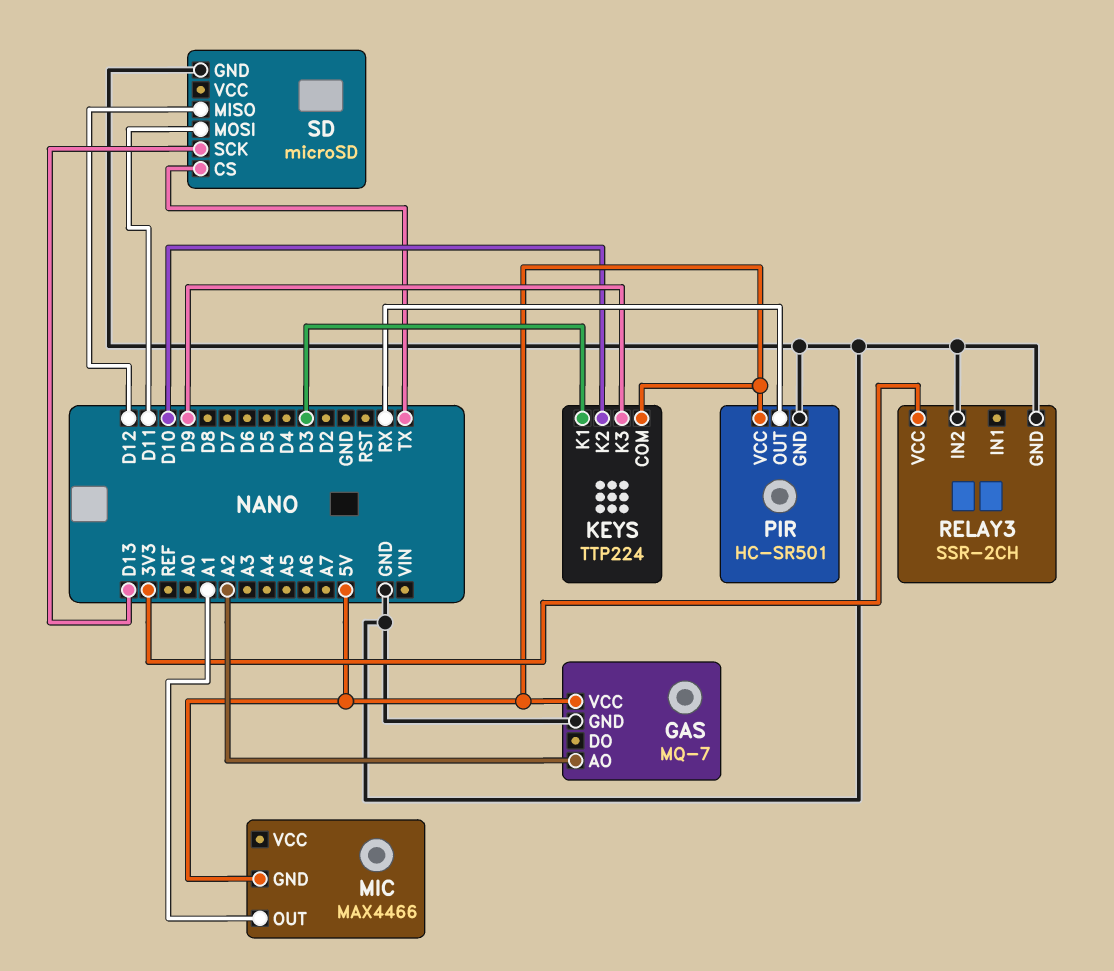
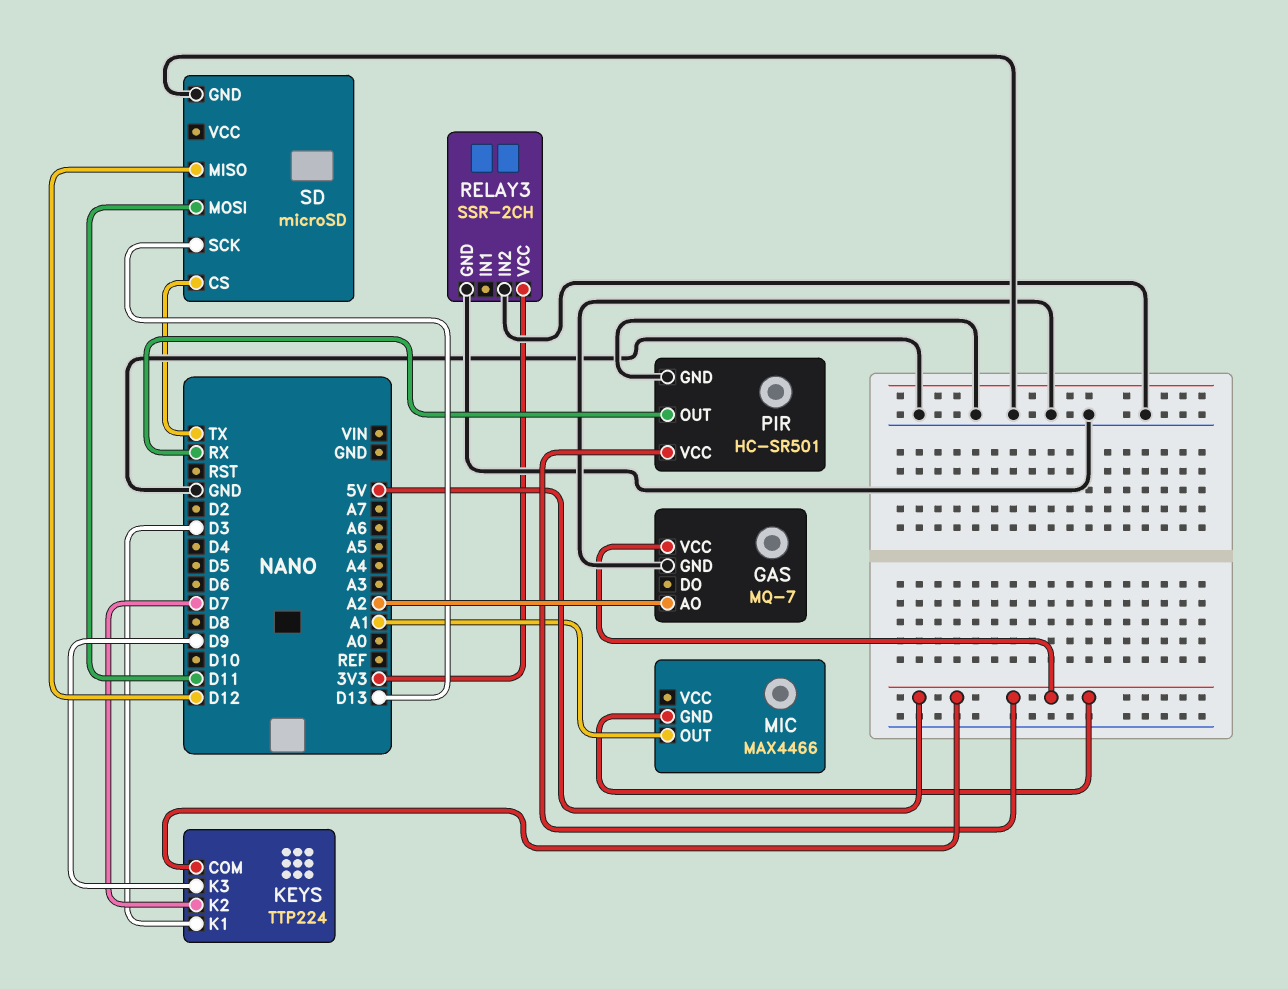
KEYS pin K2: D10 -> D7

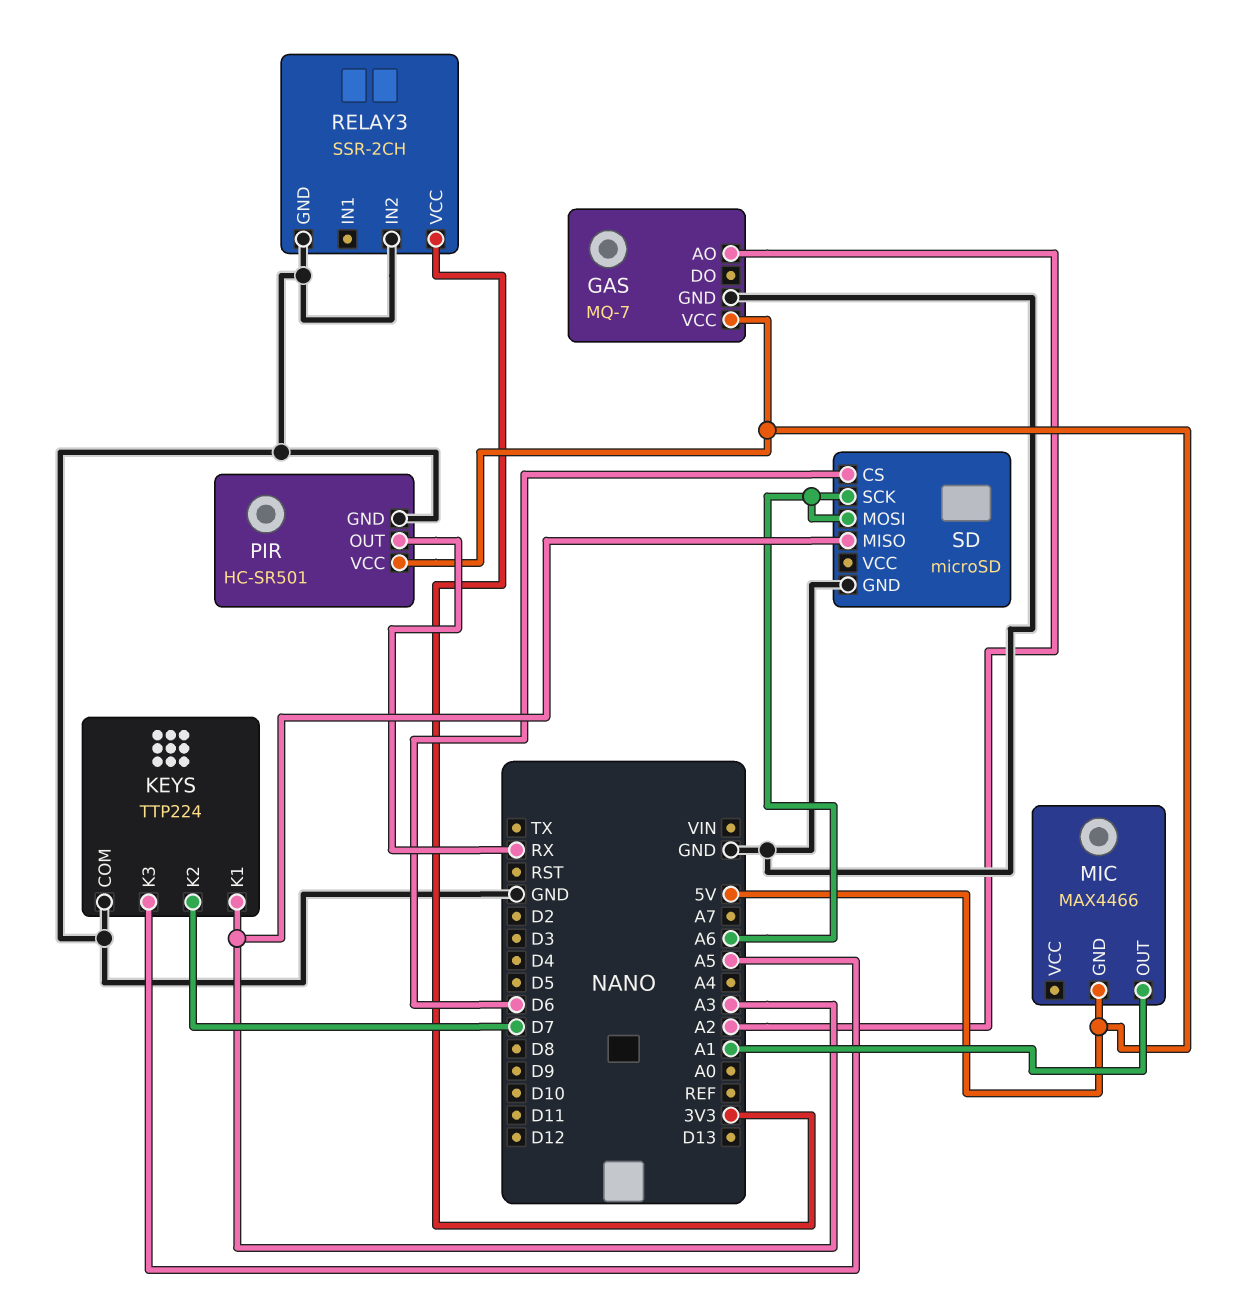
KEYS pin COM: 5V -> GND
KEYS pin K1: D3 -> A3
KEYS pin K3: D9 -> A5
SD pin CS: TX -> D6
SD pin MISO: D12 -> A3
SD pin MOSI: D11 -> A6
SD pin SCK: D13 -> A6

